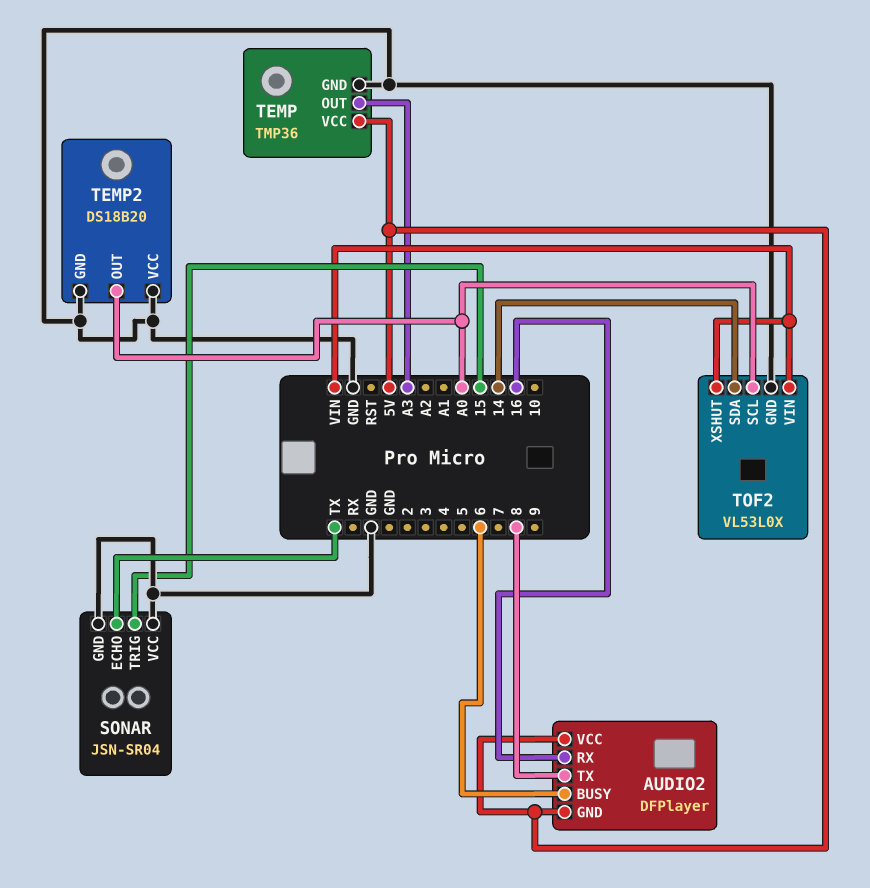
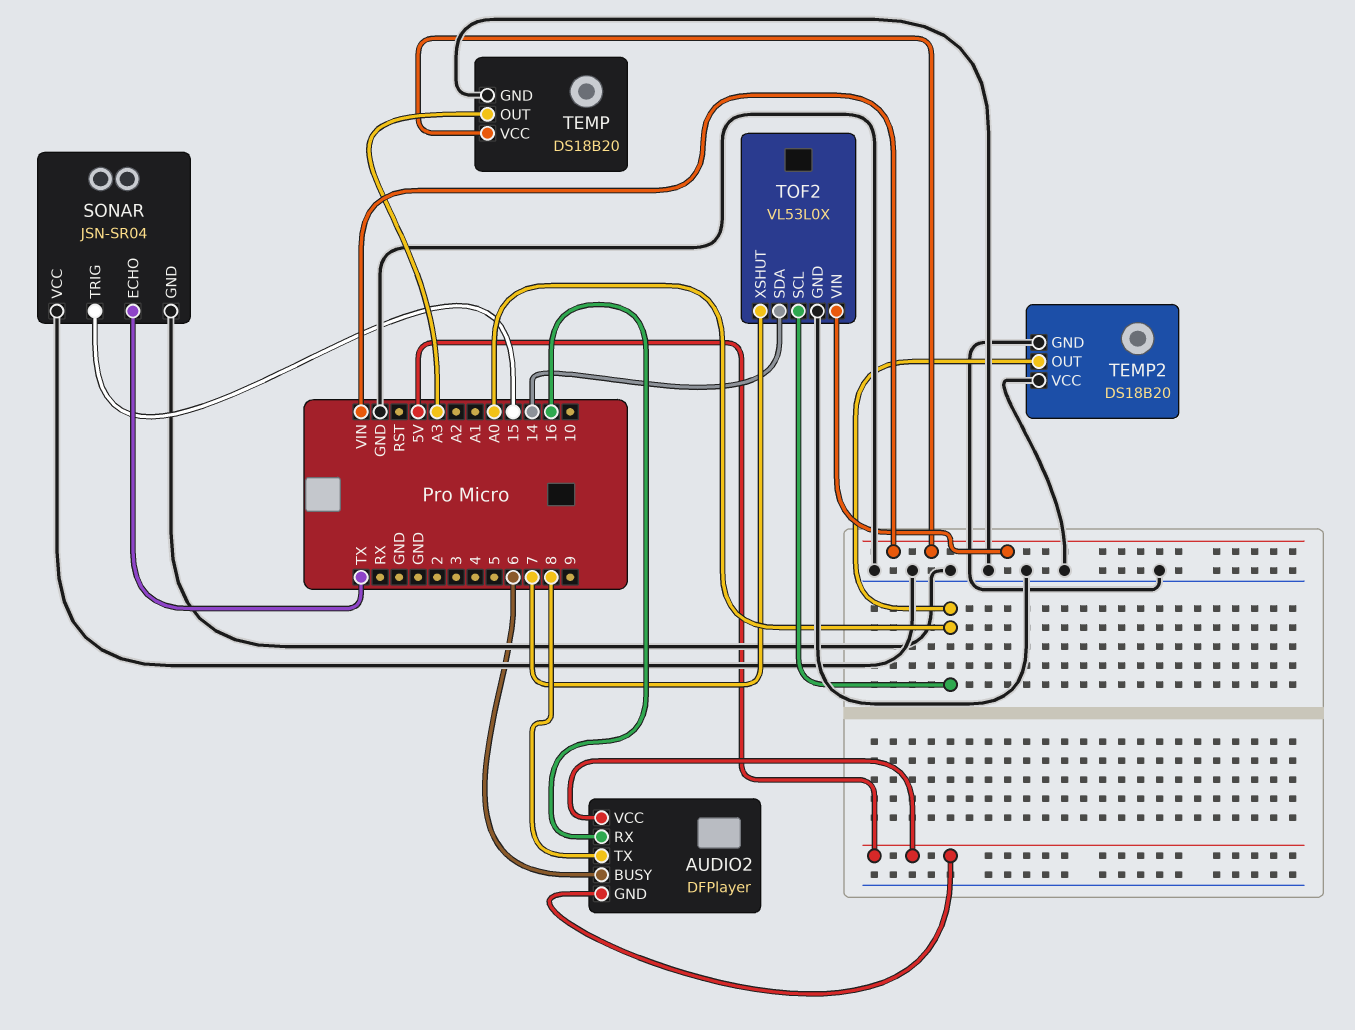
TEMP: TMP36 -> DS18B20
TEMP pin VCC: 5V -> VIN
TOF2 pin XSHUT: VIN -> 7

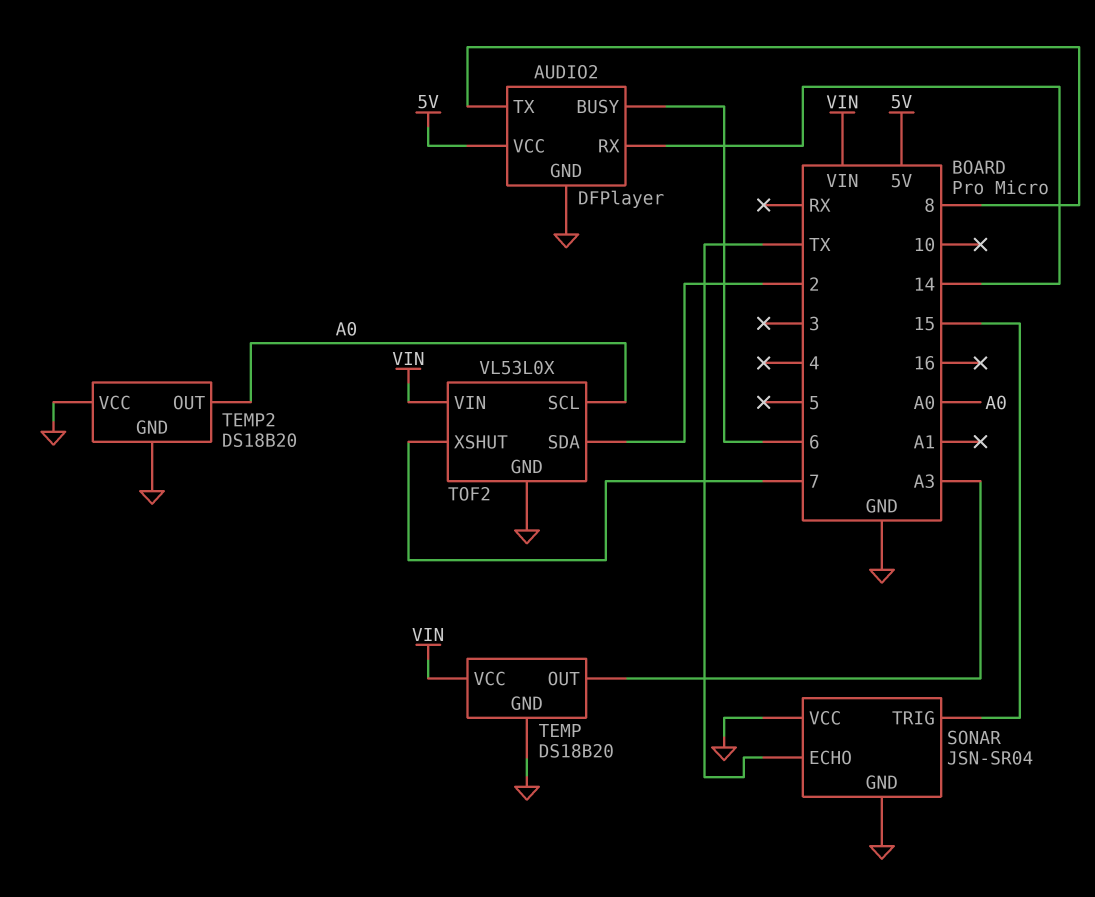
AUDIO2 pin GND: 5V -> GND
AUDIO2 pin RX: 16 -> 14
TOF2 pin SDA: 14 -> 2

